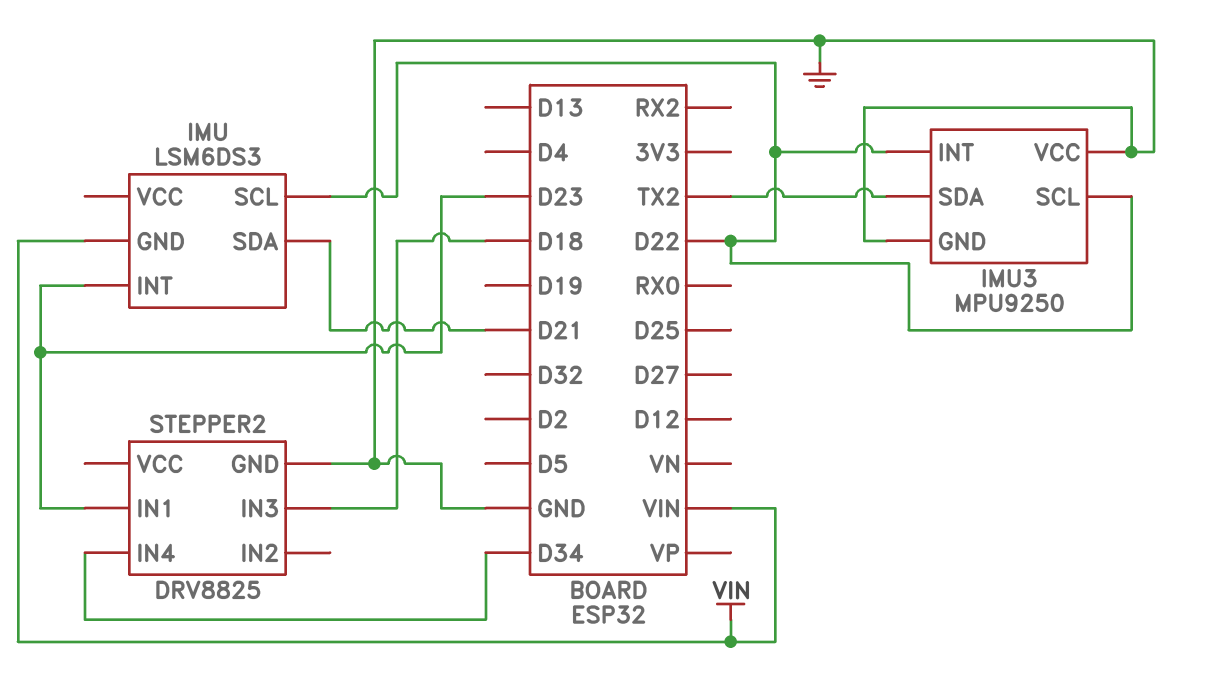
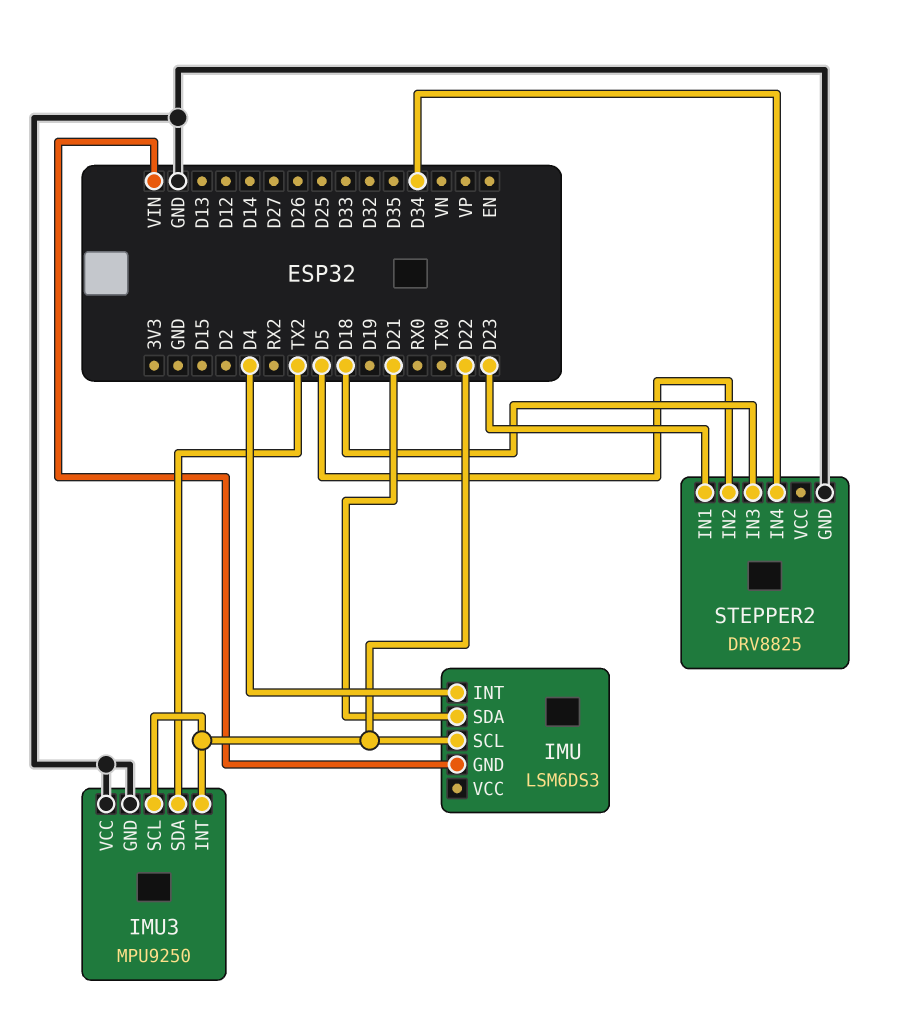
IMU pin INT: D23 -> D4
STEPPER2 pin IN2: none -> D5

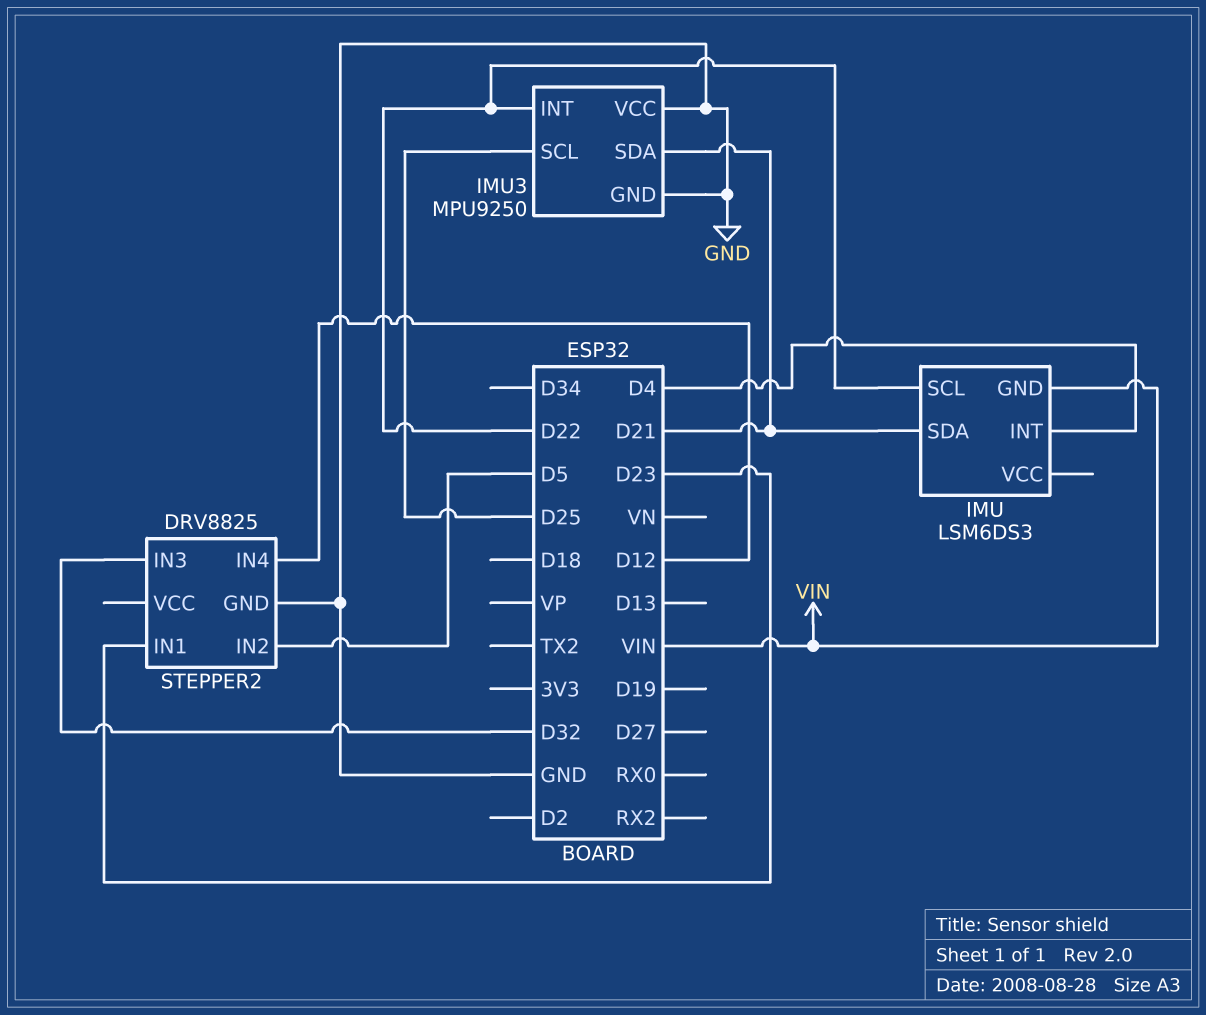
IMU3 pin SCL: D22 -> D25
IMU3 pin SDA: TX2 -> D21
STEPPER2 pin IN3: D18 -> D32
STEPPER2 pin IN4: D34 -> D12

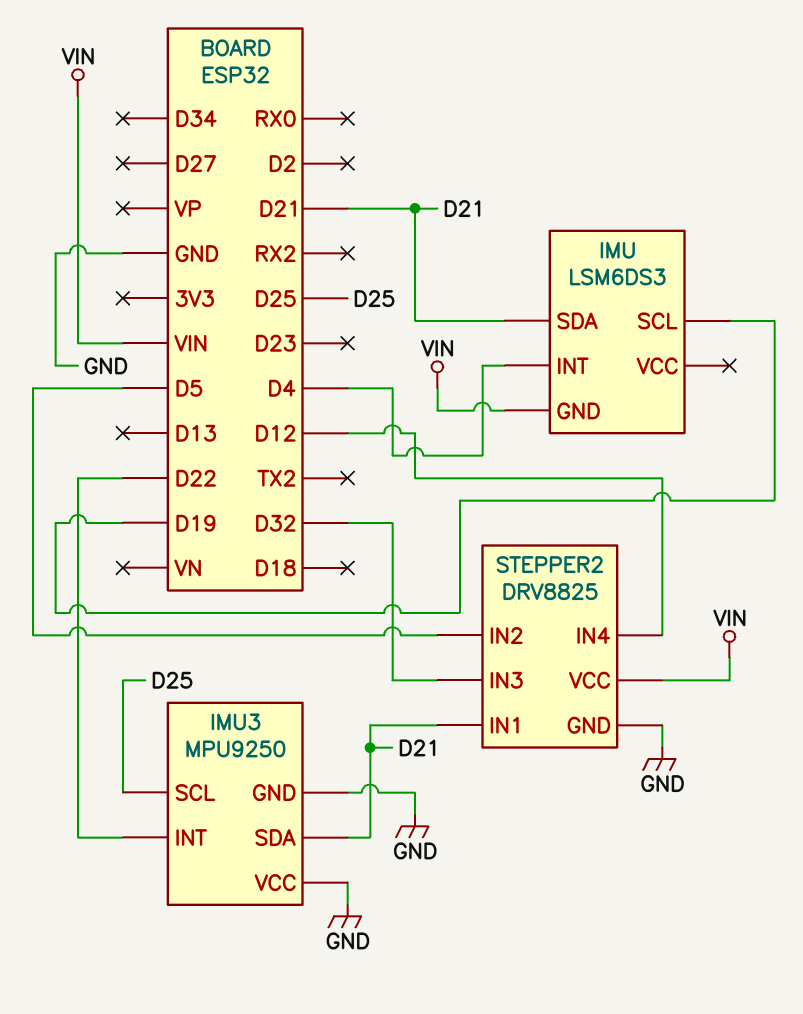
IMU pin SCL: D22 -> D19
STEPPER2 pin IN1: D23 -> D21
STEPPER2 pin VCC: none -> VIN

